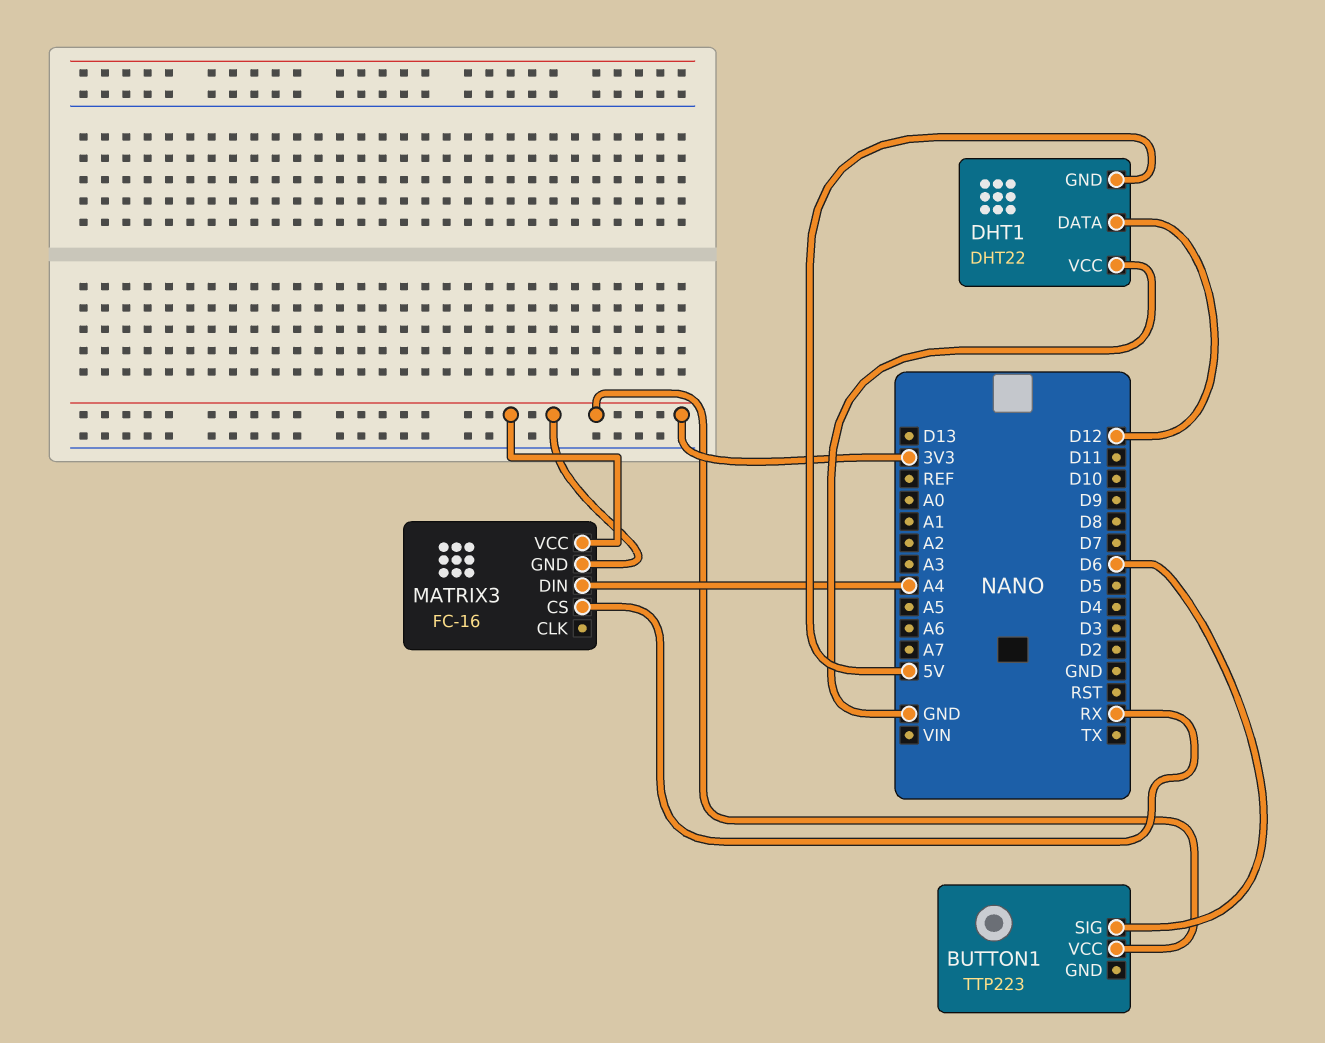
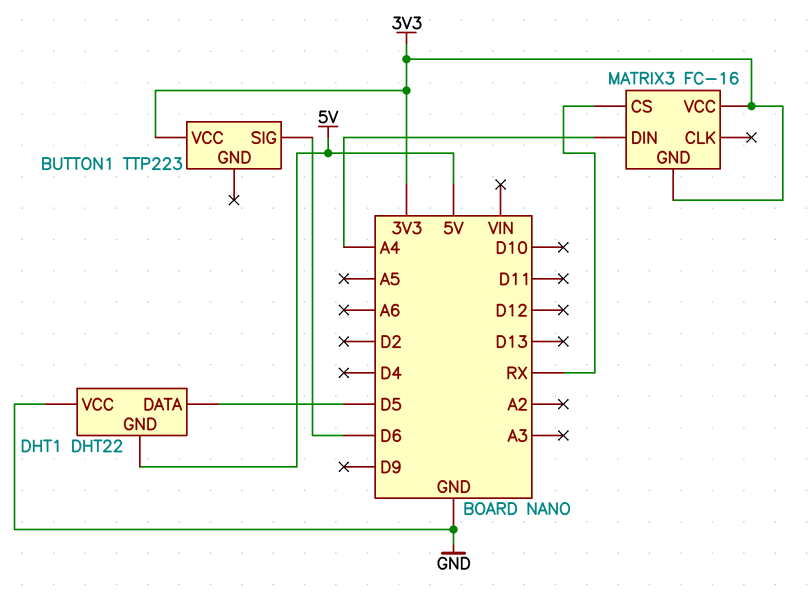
DHT1 pin DATA: D12 -> D5

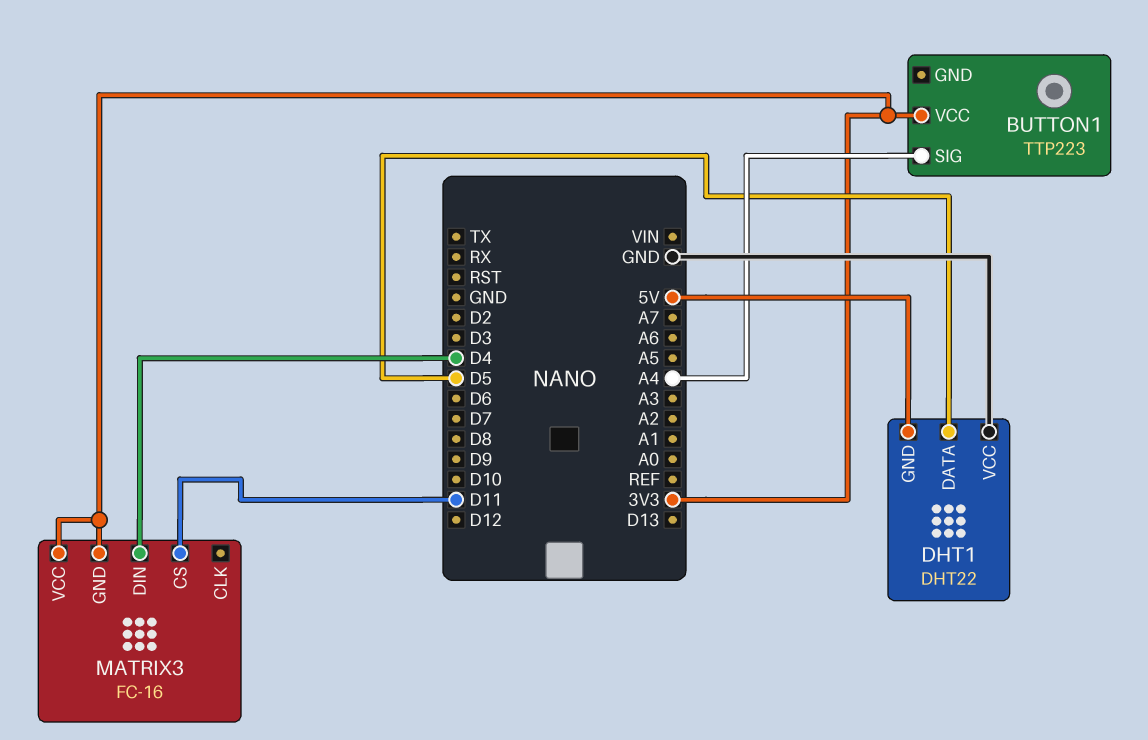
BUTTON1 pin SIG: D6 -> A4
MATRIX3 pin CS: RX -> D11
MATRIX3 pin DIN: A4 -> D4

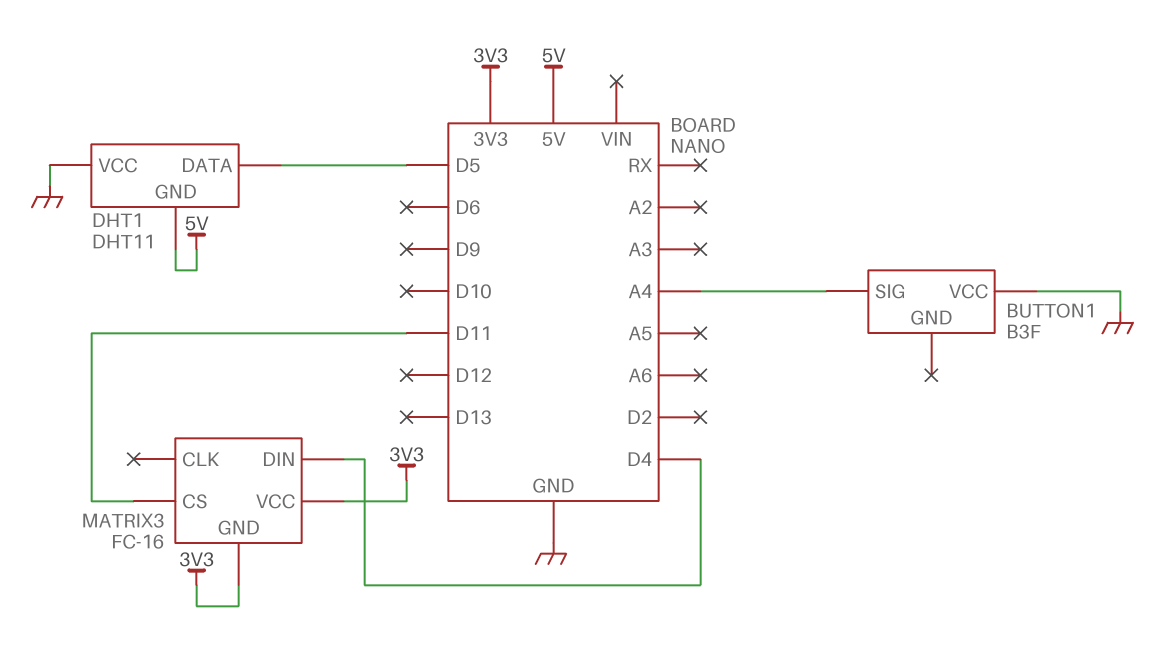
BUTTON1: TTP223 -> B3F
BUTTON1 pin VCC: 3V3 -> GND
DHT1: DHT22 -> DHT11

